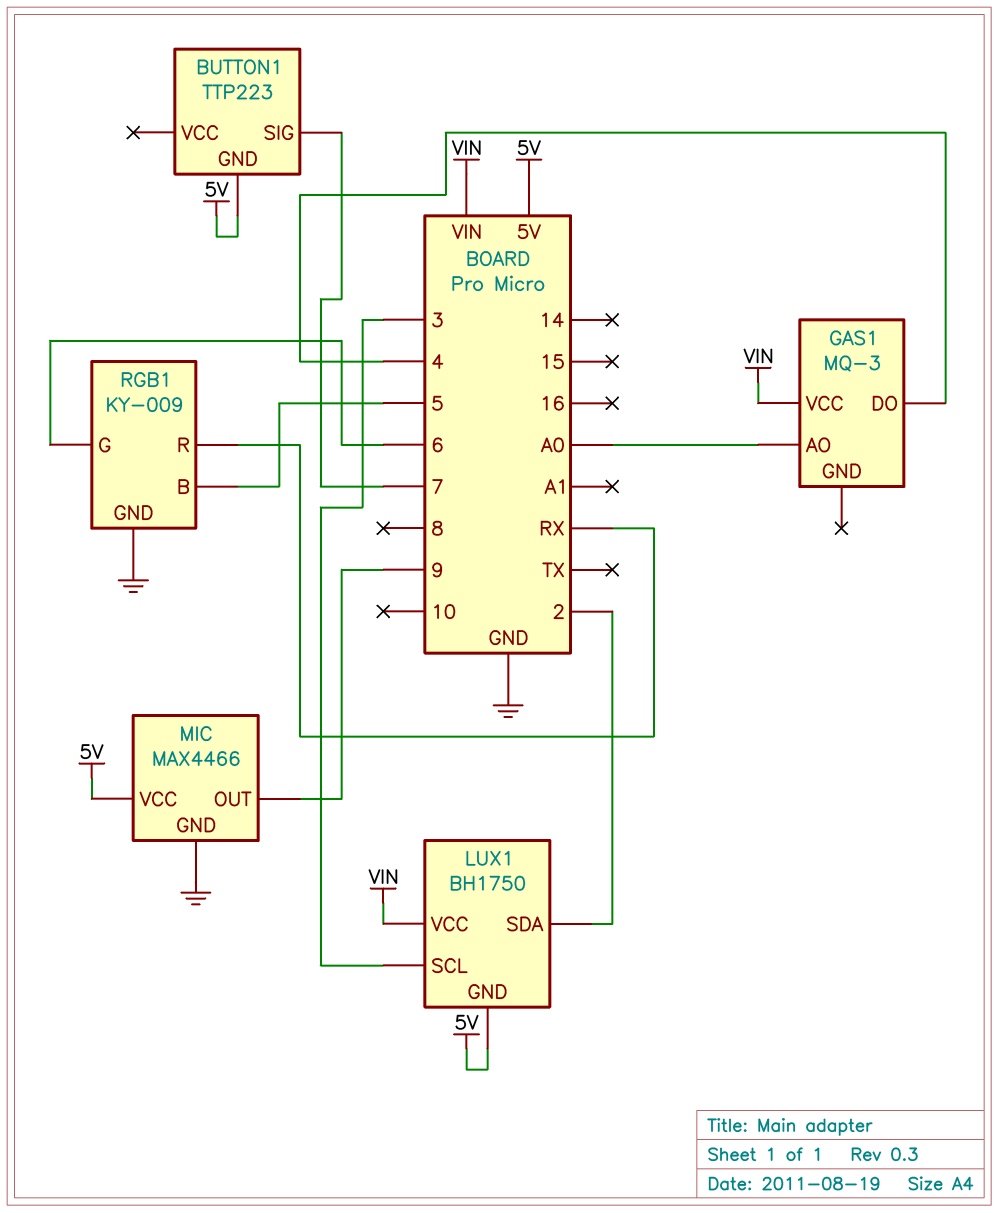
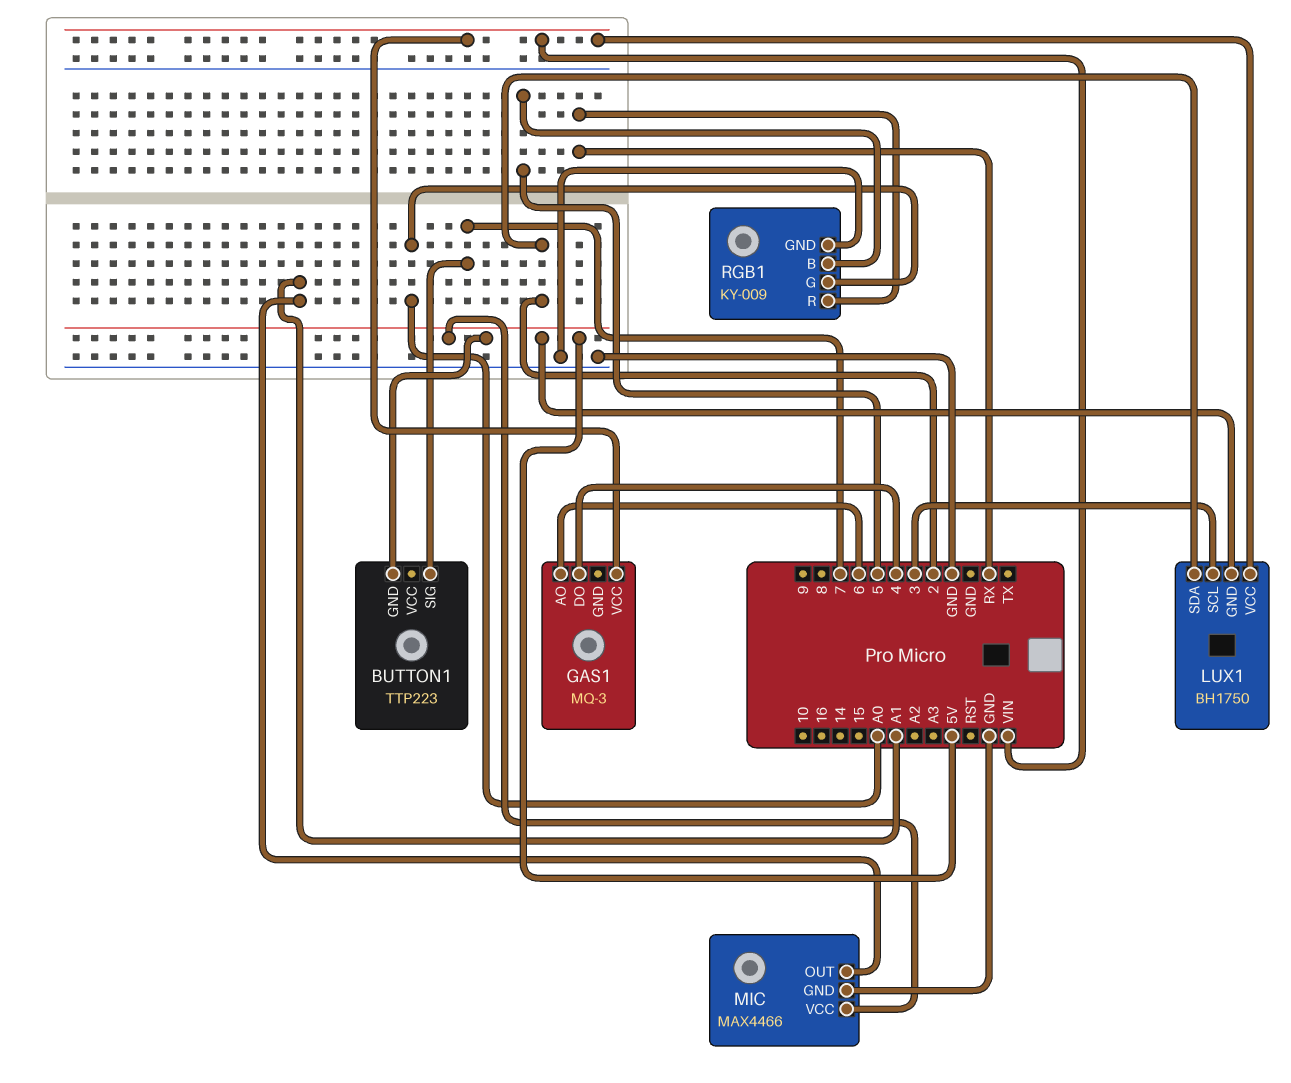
GAS1 pin AO: A0 -> 6
MIC pin OUT: 9 -> A1
RGB1 pin G: 6 -> A0

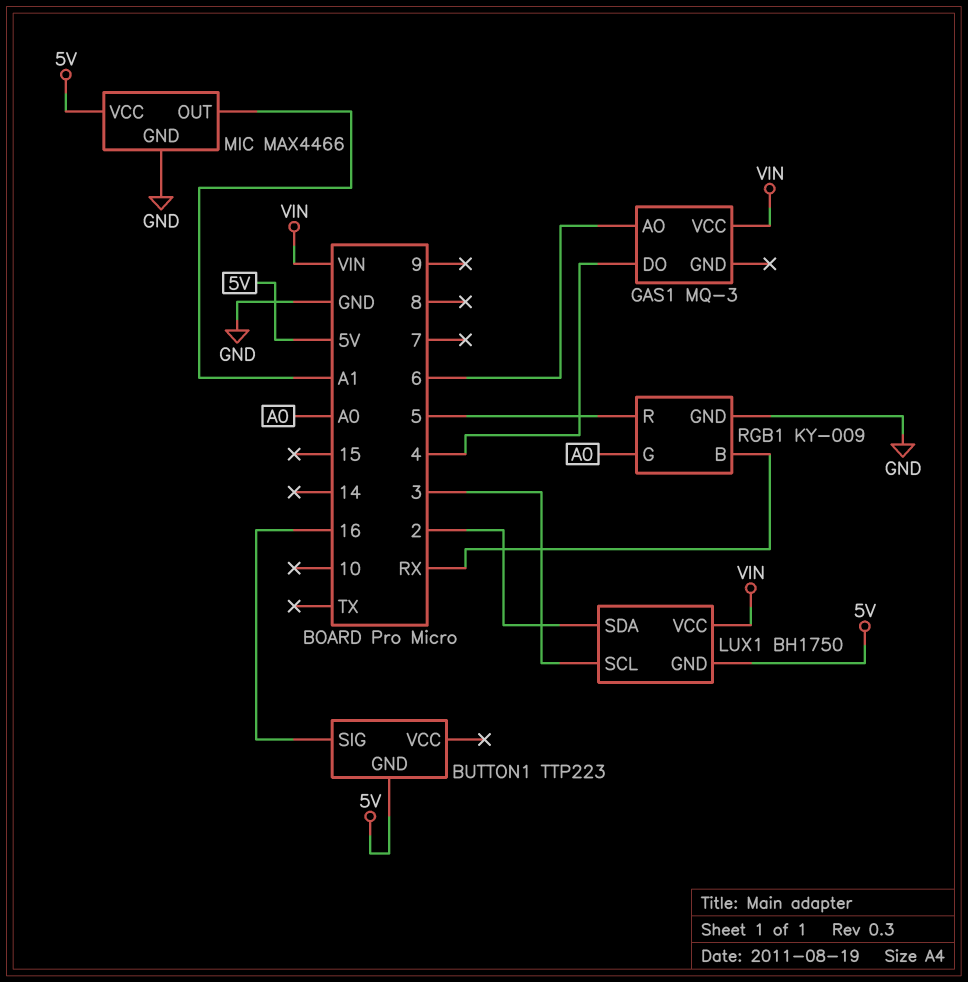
BUTTON1 pin SIG: 7 -> 16
RGB1 pin B: 5 -> RX
RGB1 pin R: RX -> 5

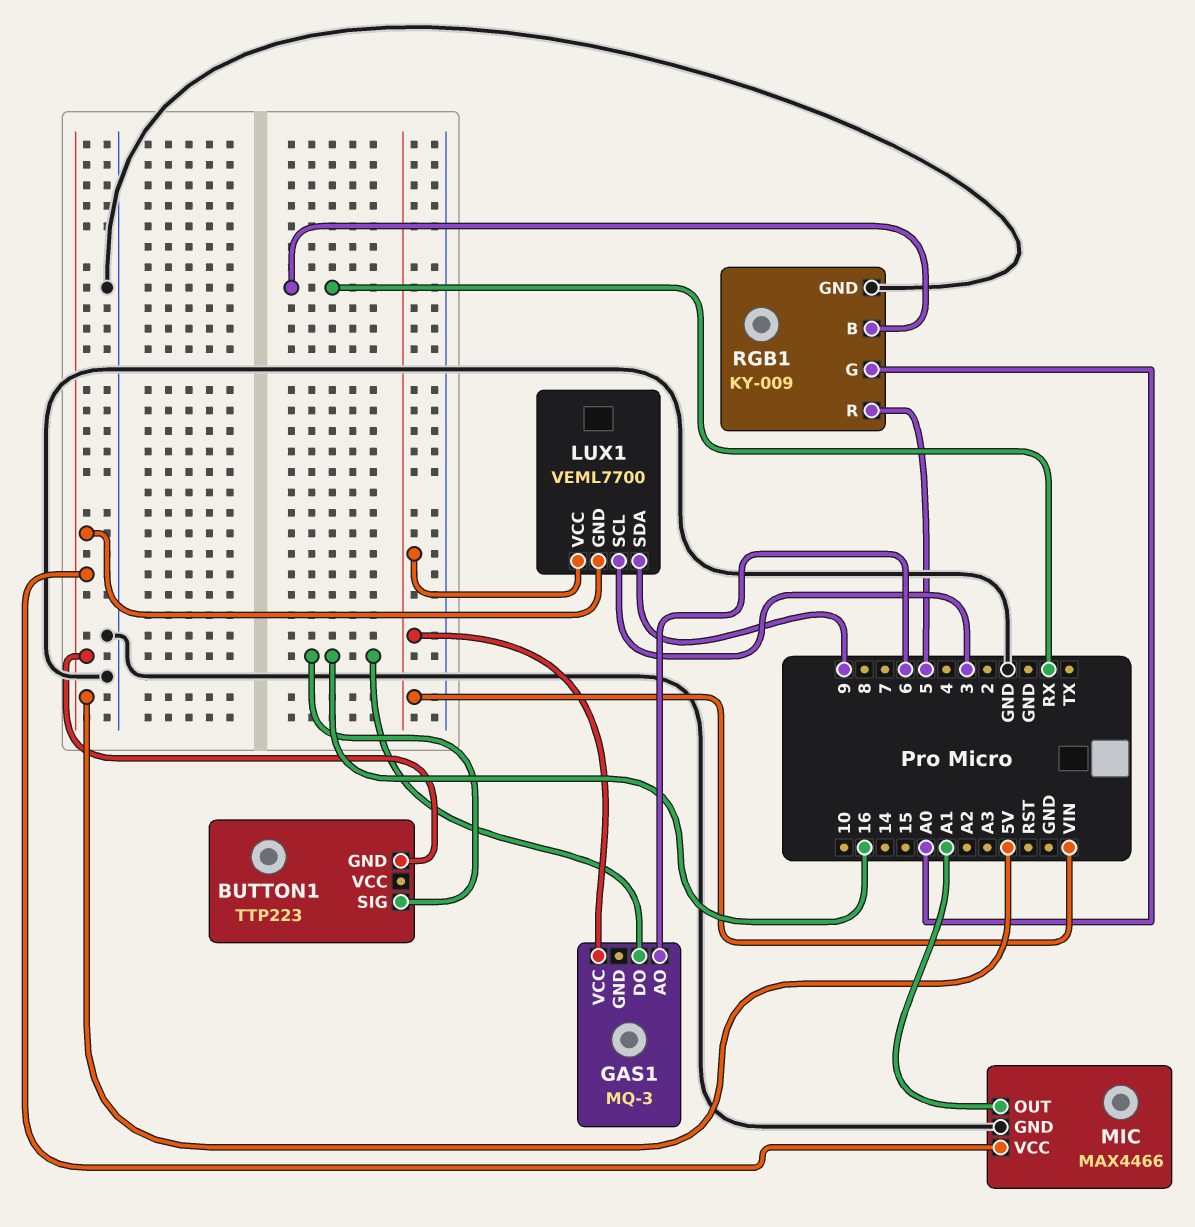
GAS1 pin DO: 4 -> 16
LUX1: BH1750 -> VEML7700
LUX1 pin SDA: 2 -> 9

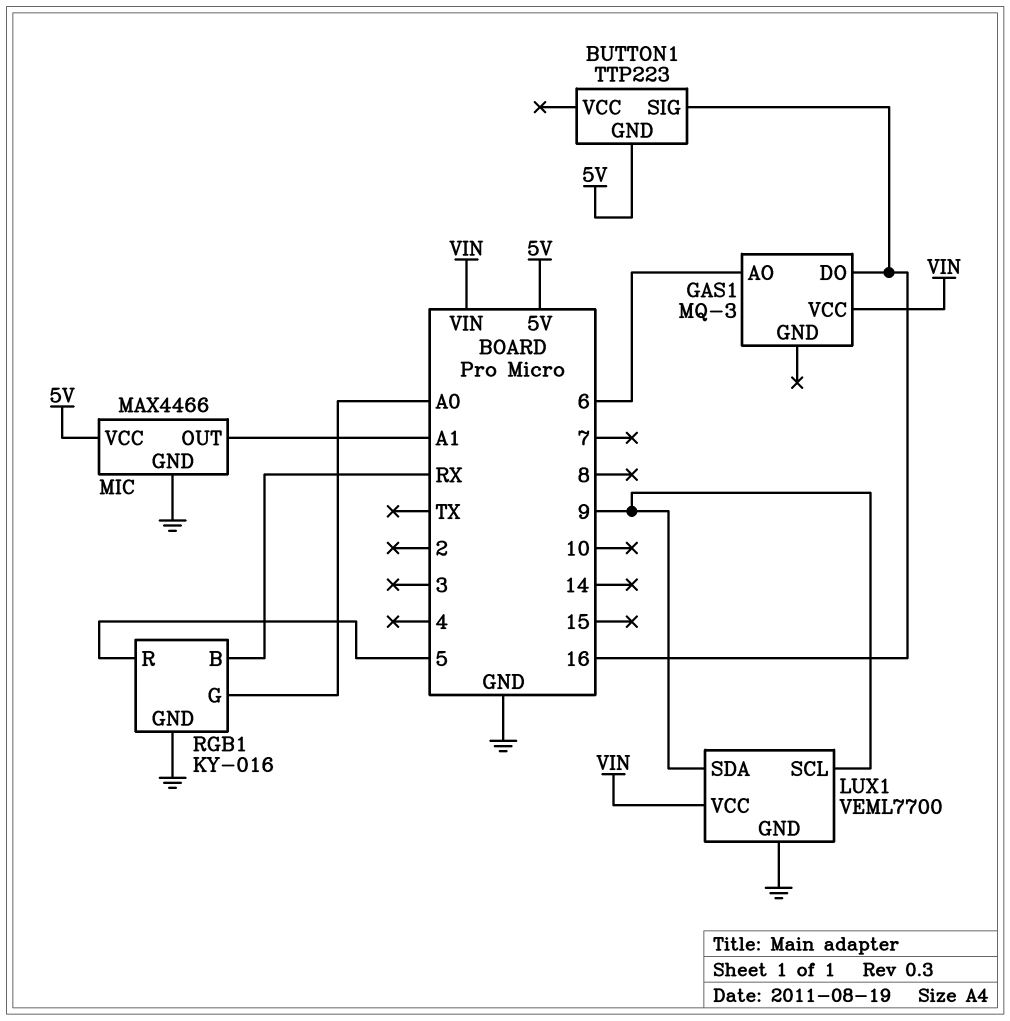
LUX1 pin GND: 5V -> GND
LUX1 pin SCL: 3 -> 9
RGB1: KY-009 -> KY-016

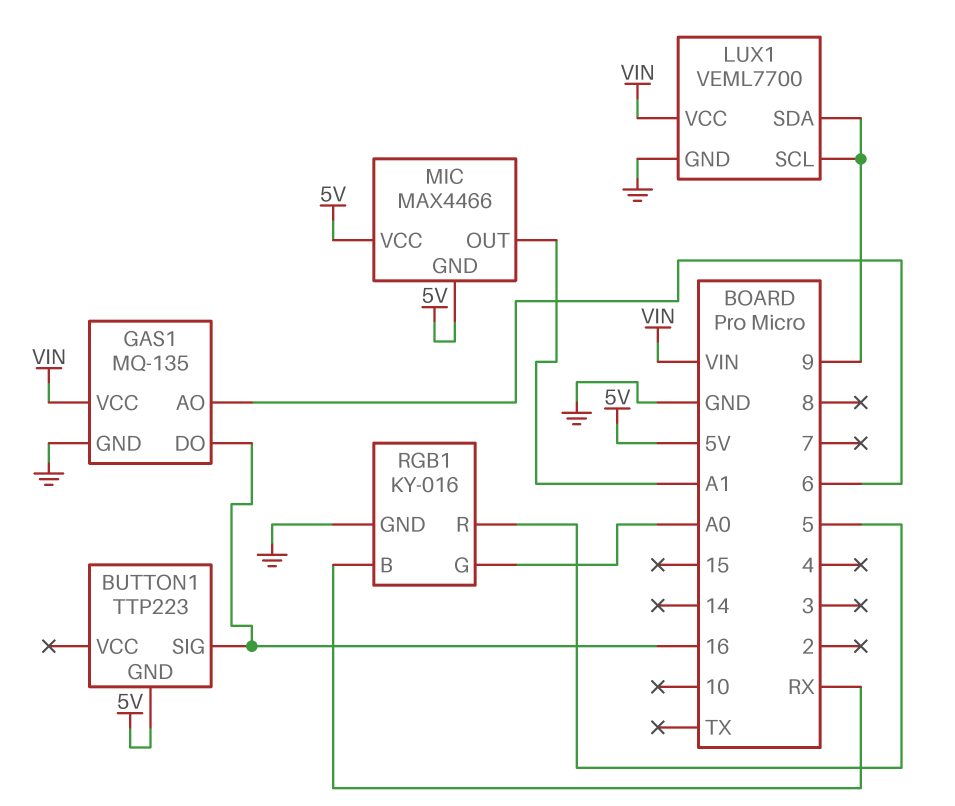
GAS1: MQ-3 -> MQ-135
GAS1 pin GND: none -> GND
MIC pin GND: GND -> 5V

